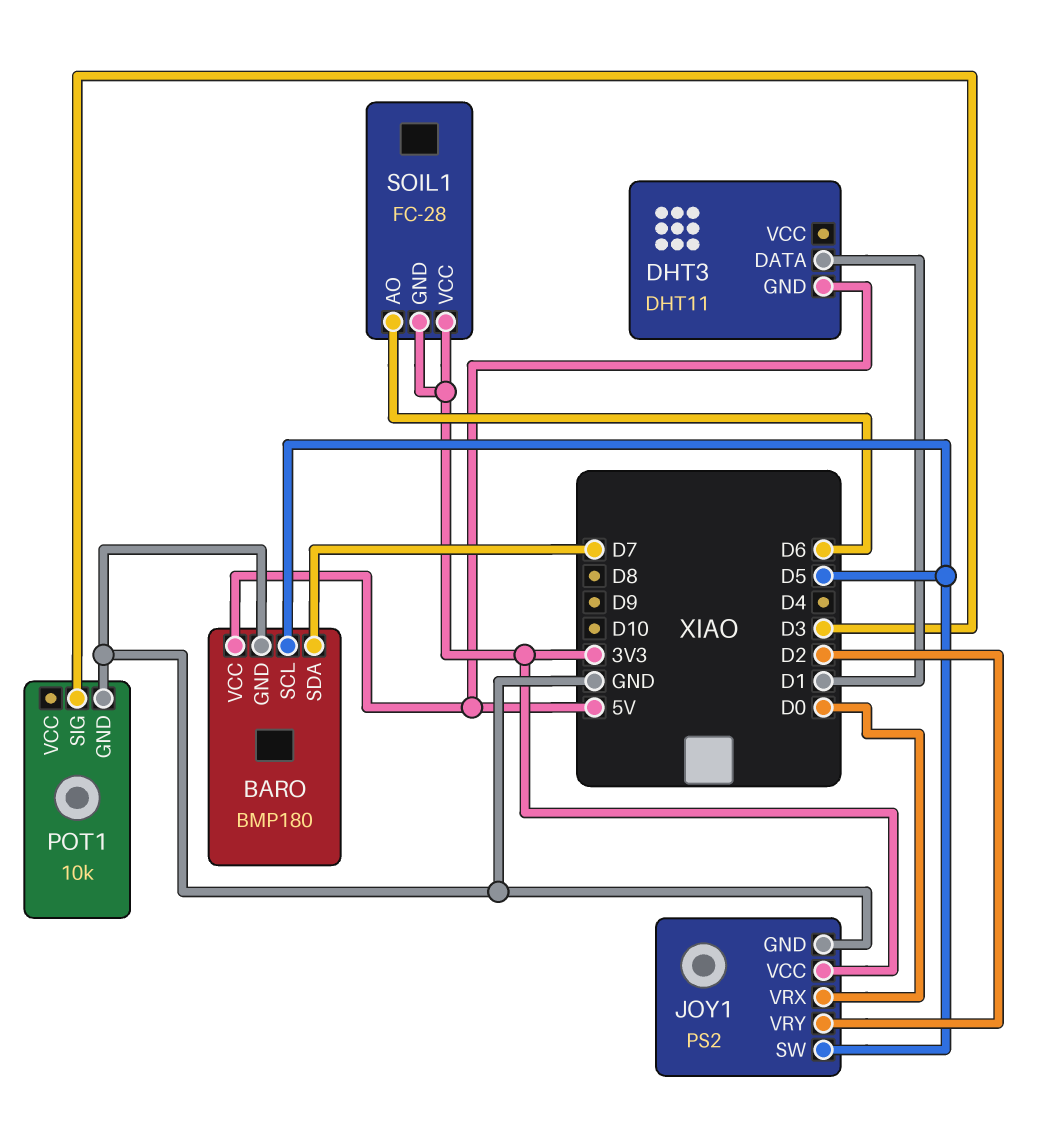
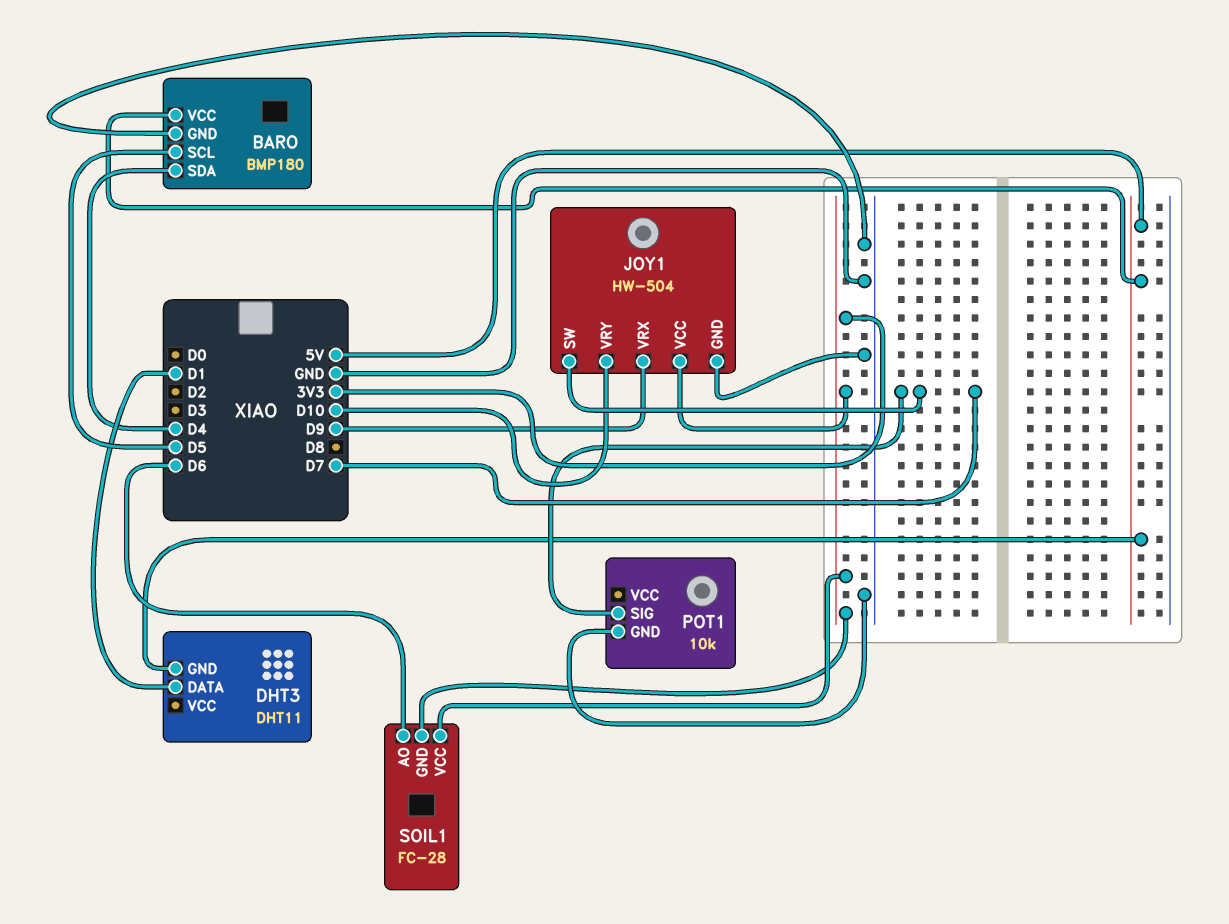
BARO pin SDA: D7 -> D4
JOY1: PS2 -> HW-504
JOY1 pin SW: D5 -> D7
JOY1 pin VRX: D0 -> D9
JOY1 pin VRY: D2 -> D10
POT1 pin SIG: D3 -> D7

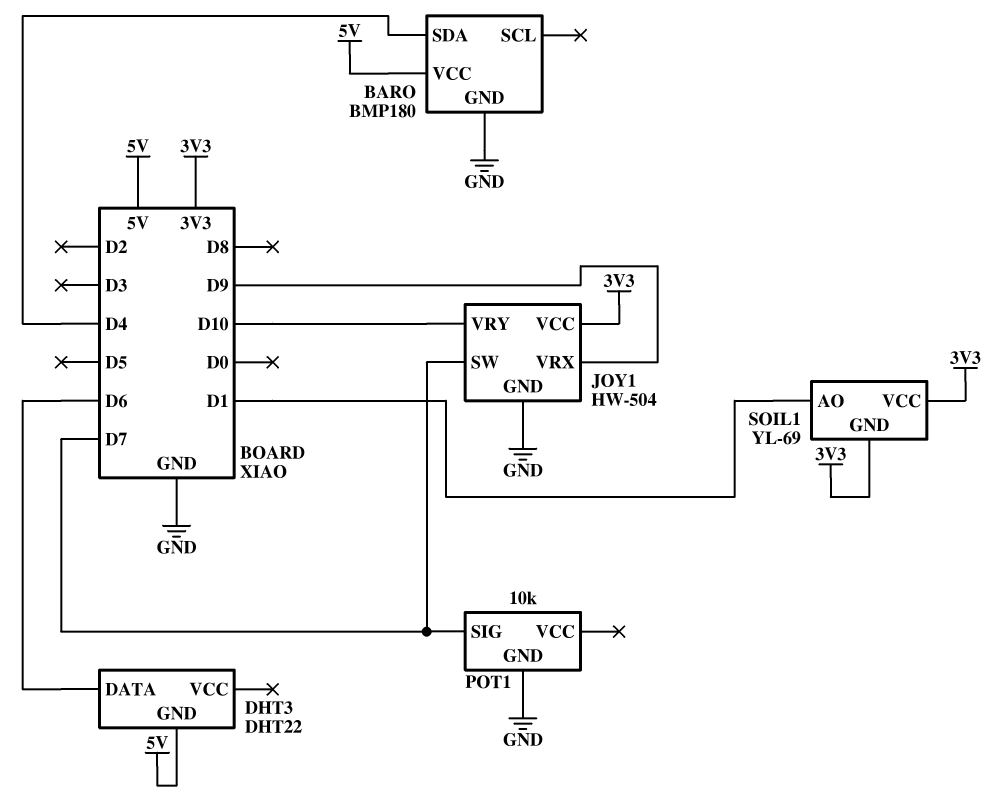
BARO pin SCL: D5 -> none
DHT3: DHT11 -> DHT22
DHT3 pin DATA: D1 -> D6
SOIL1: FC-28 -> YL-69
SOIL1 pin AO: D6 -> D1

